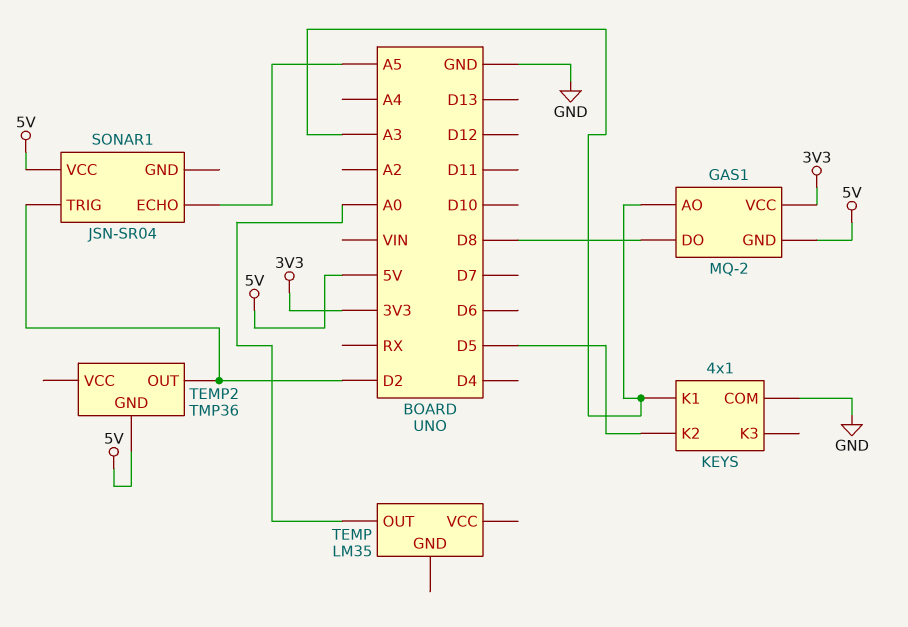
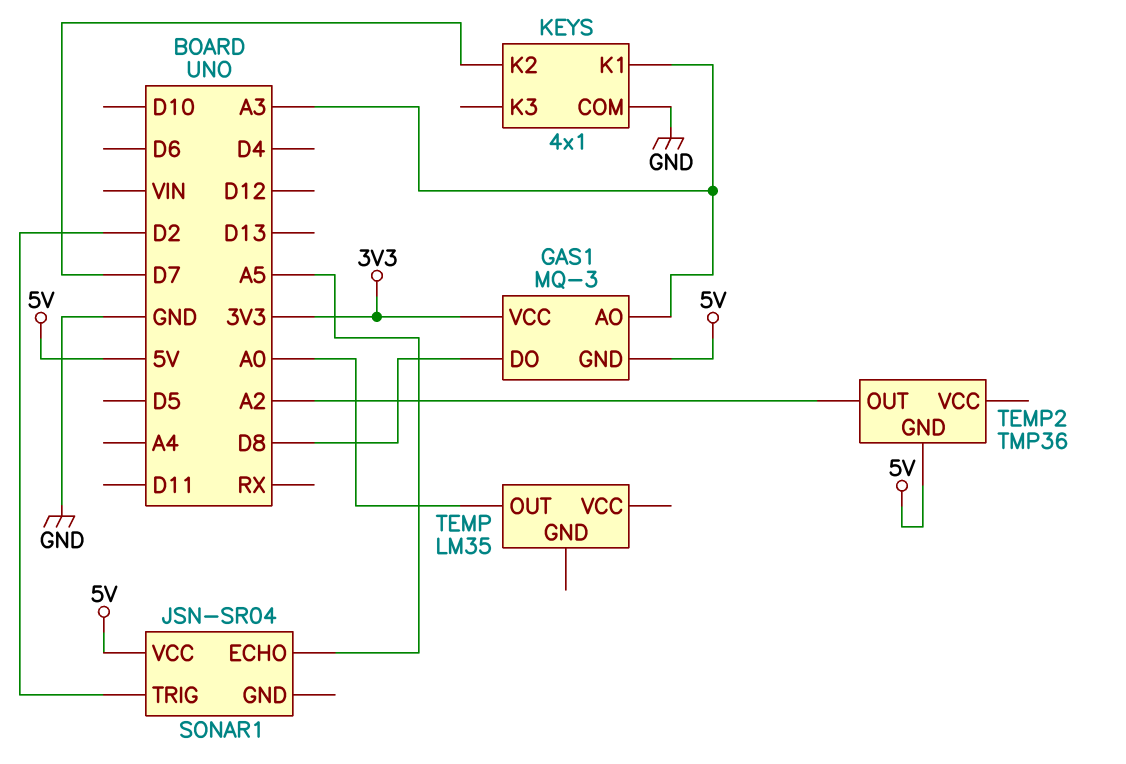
GAS1: MQ-2 -> MQ-3
KEYS pin K2: D5 -> D7
TEMP2 pin OUT: D2 -> A2

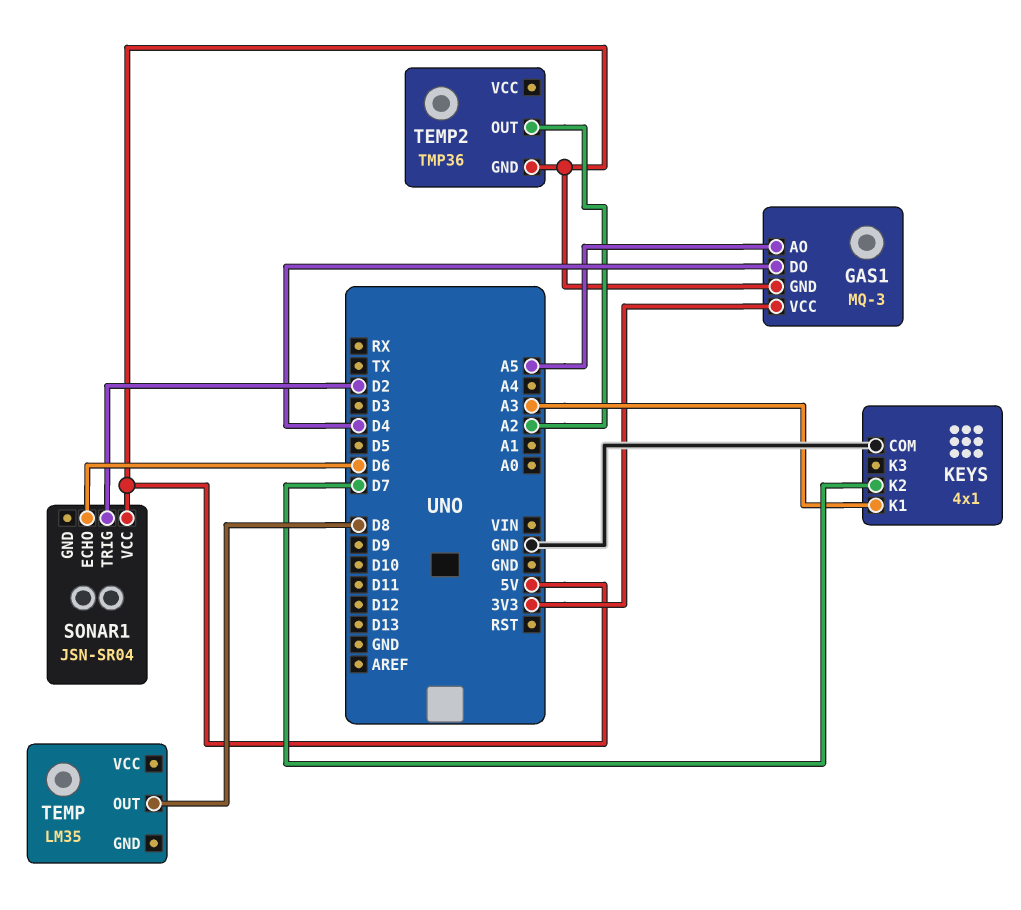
GAS1 pin AO: A3 -> A5
GAS1 pin DO: D8 -> D4
SONAR1 pin ECHO: A5 -> D6
TEMP pin OUT: A0 -> D8

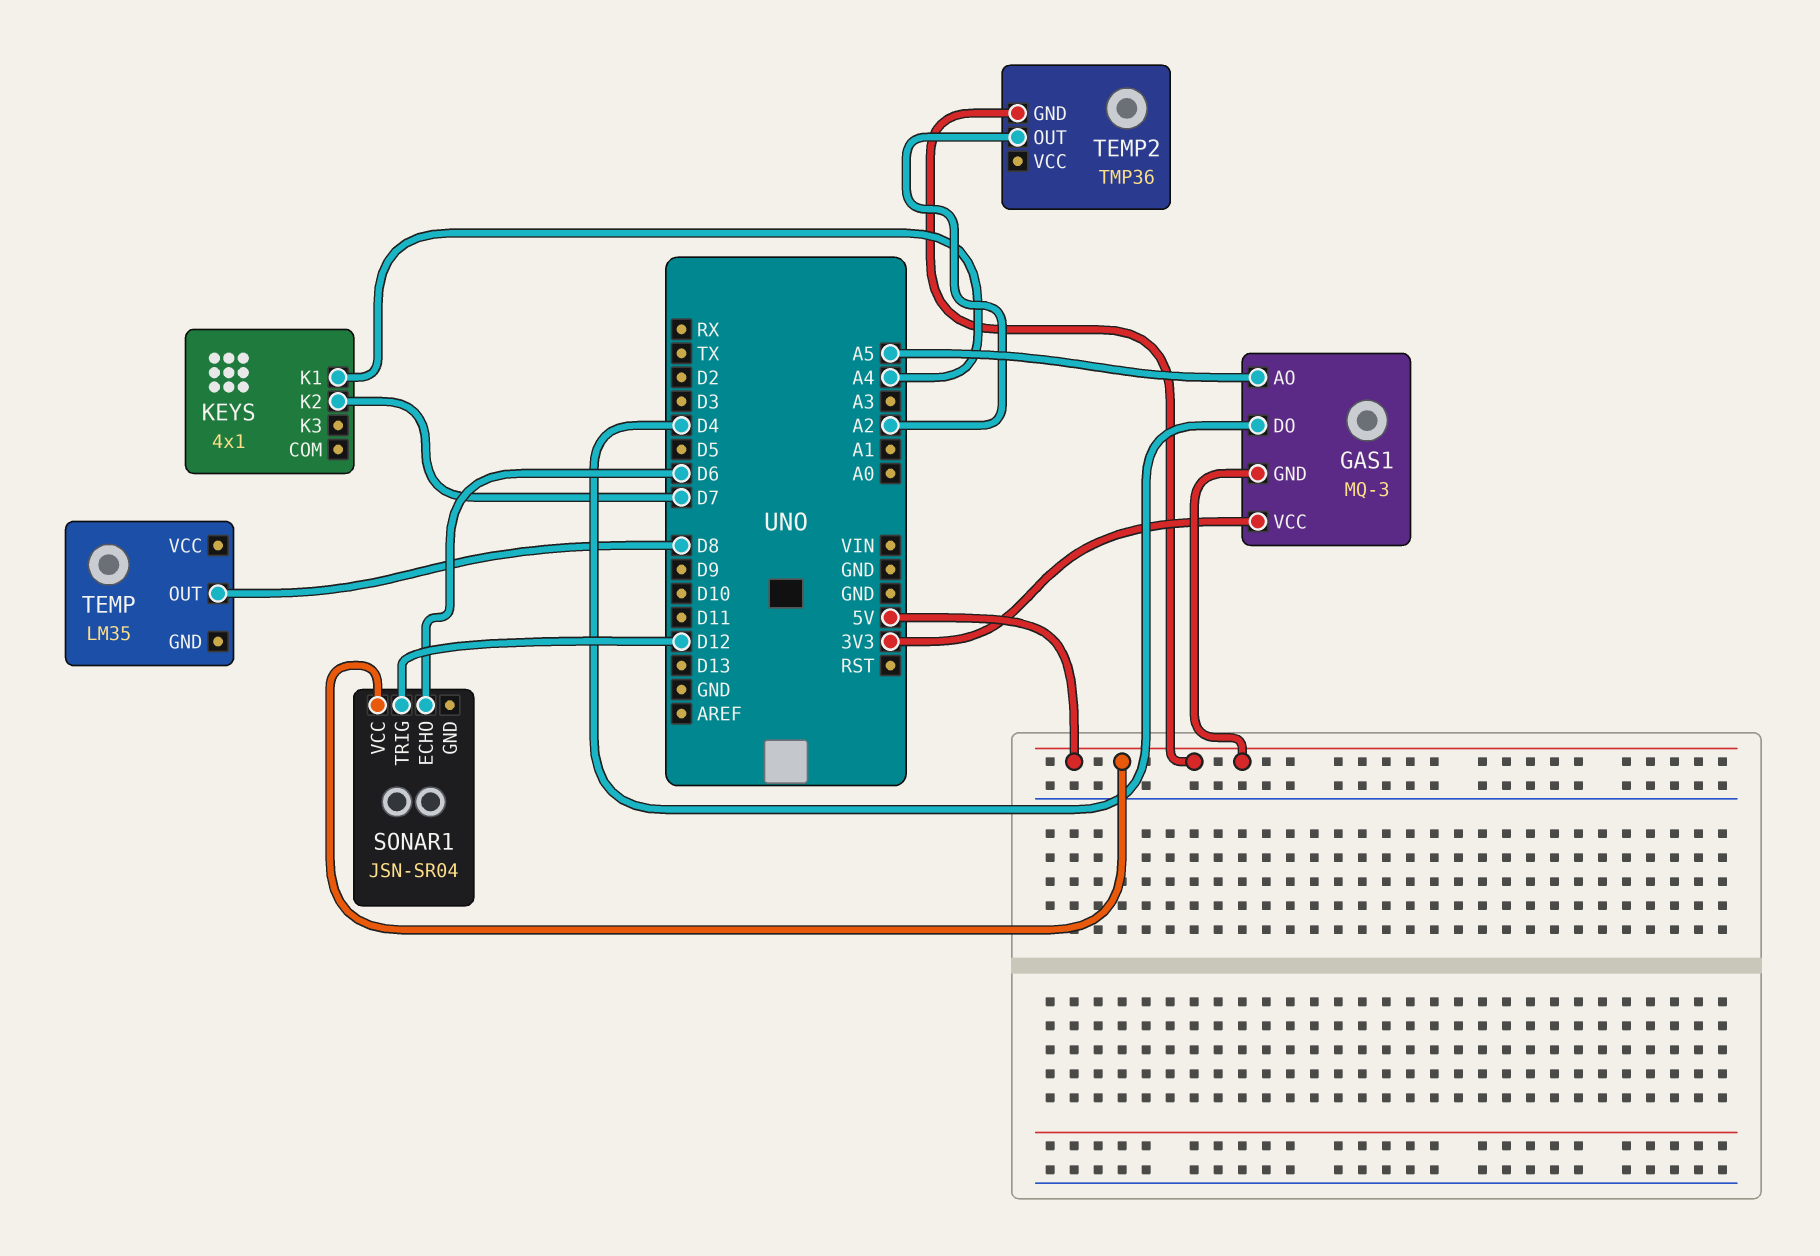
KEYS pin COM: GND -> none
KEYS pin K1: A3 -> A4
SONAR1 pin TRIG: D2 -> D12

